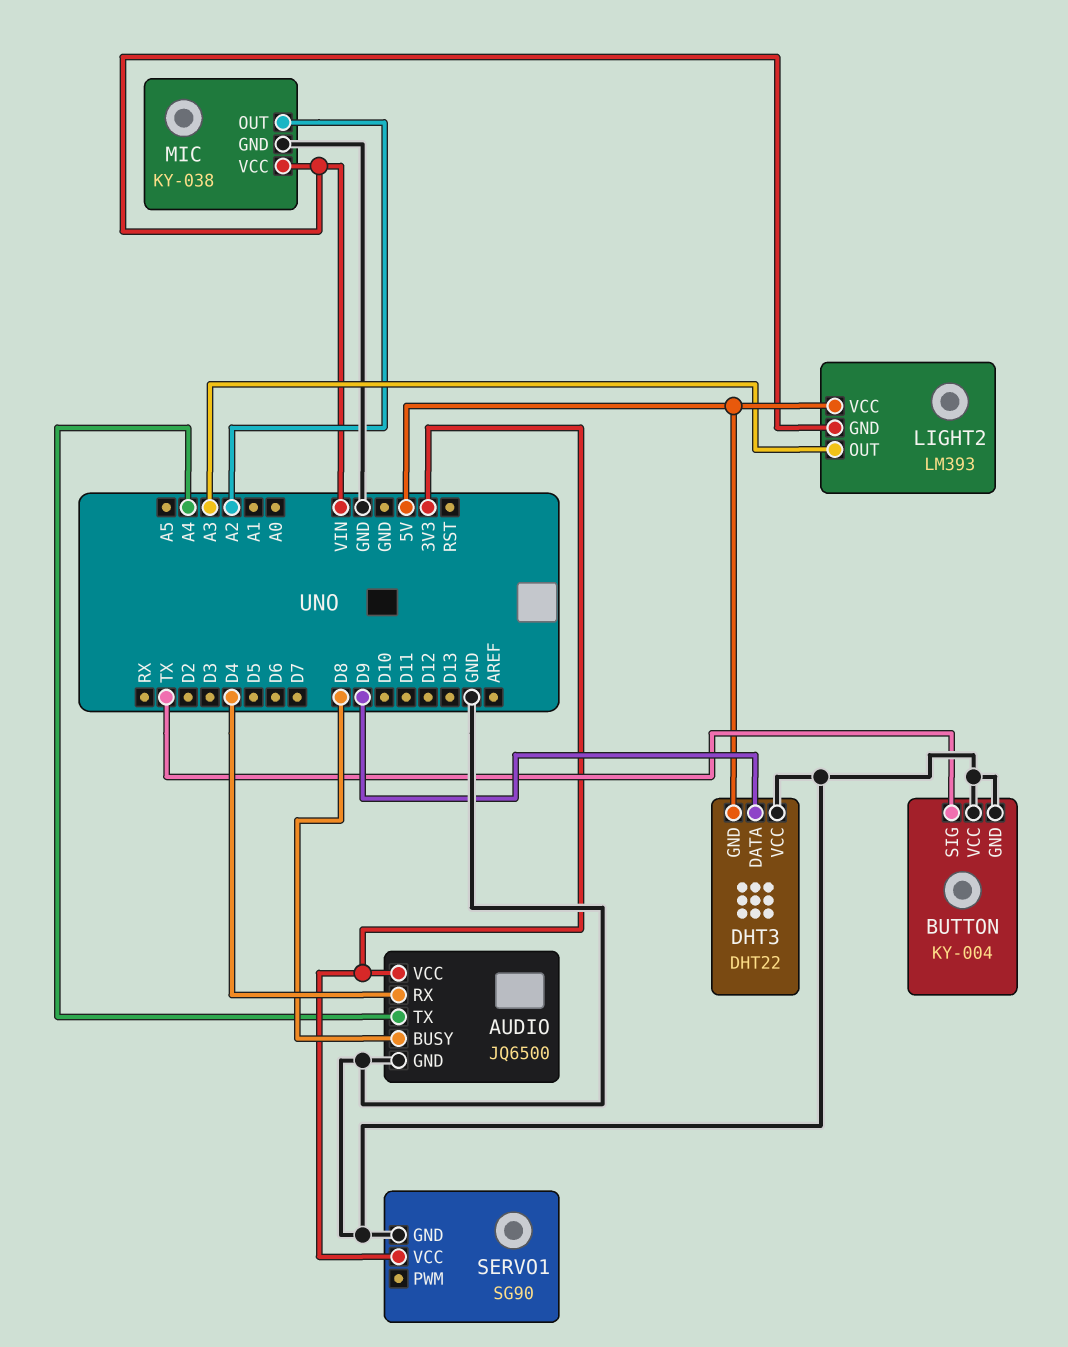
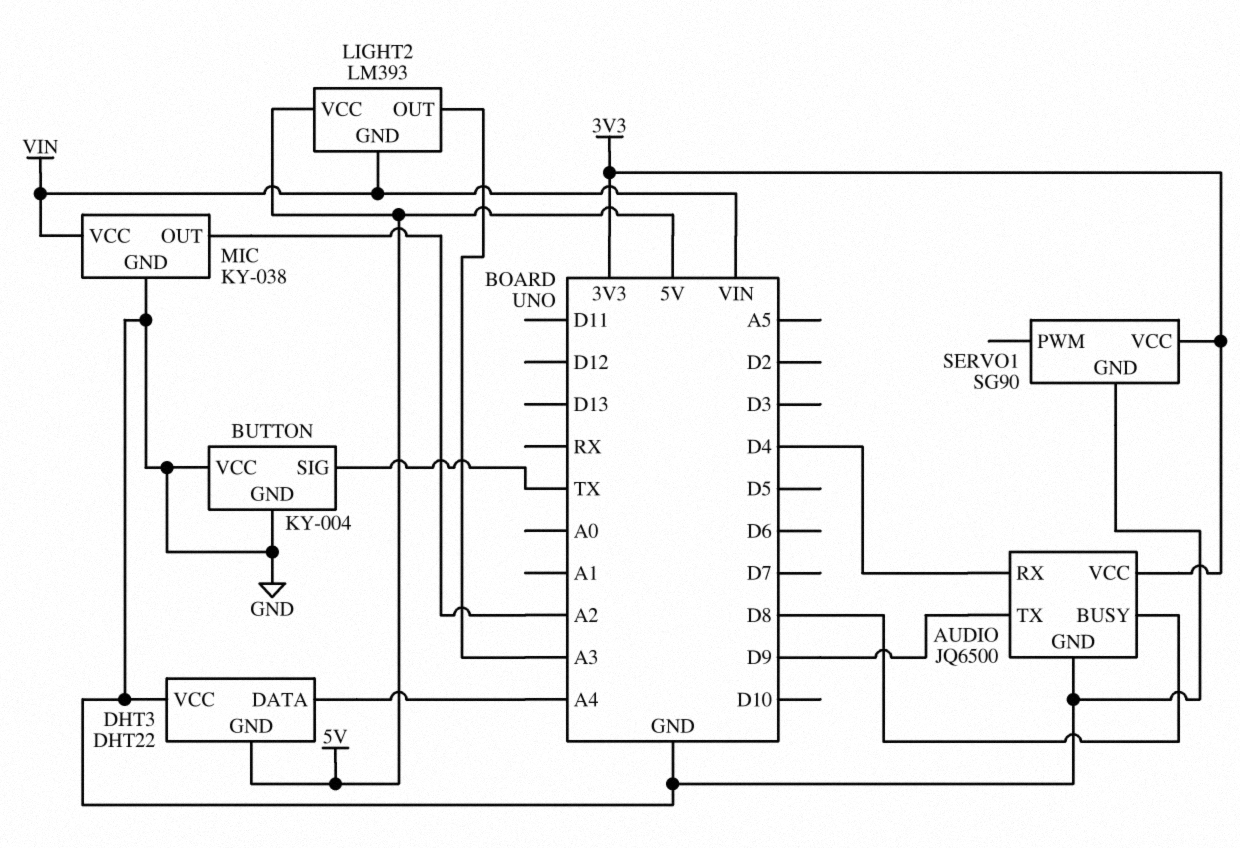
AUDIO pin TX: A4 -> D9
DHT3 pin DATA: D9 -> A4

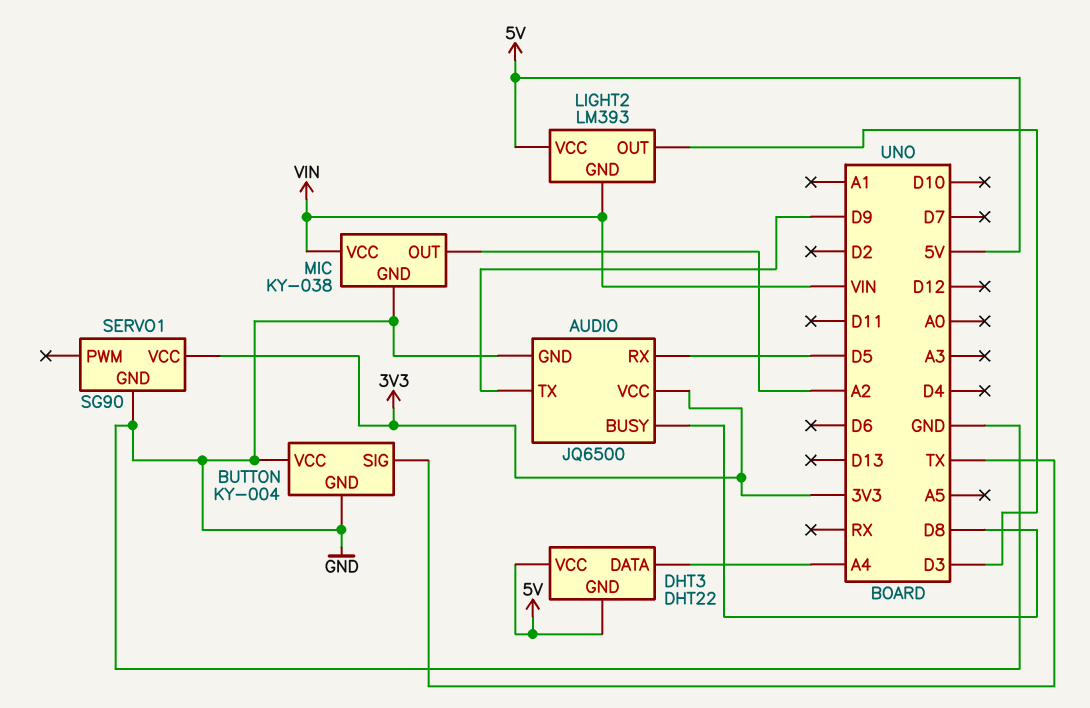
AUDIO pin RX: D4 -> D5
DHT3 pin VCC: GND -> 5V
LIGHT2 pin OUT: A3 -> D3

